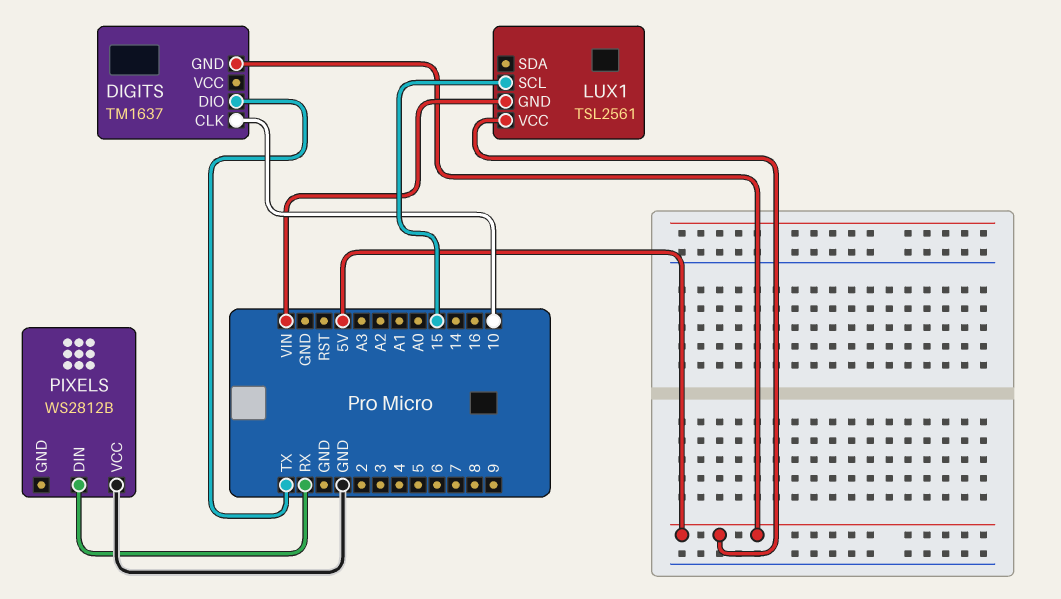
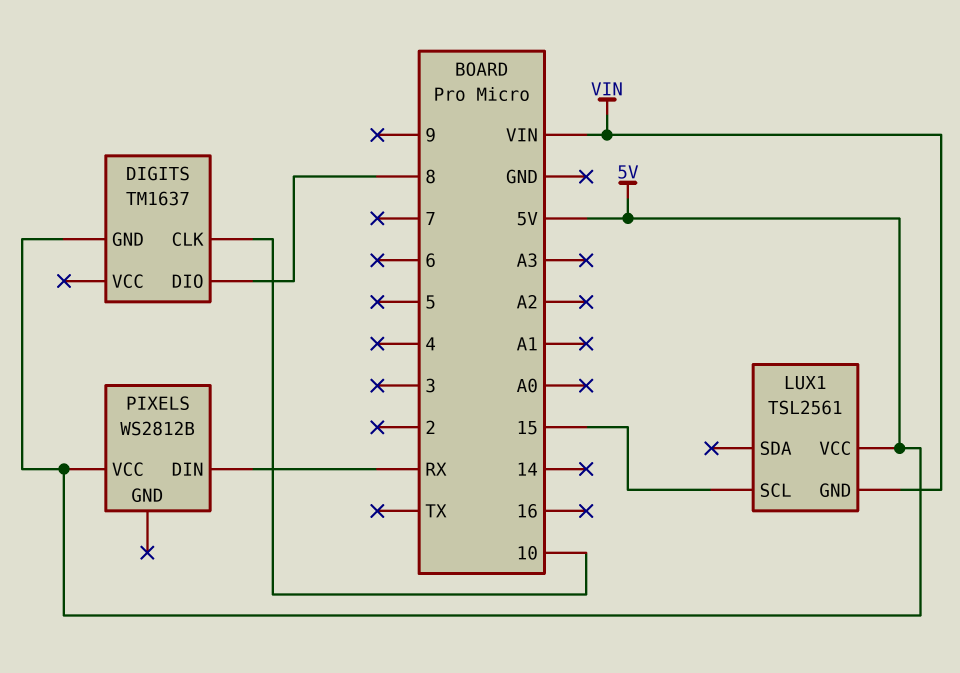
DIGITS pin DIO: TX -> 8
PIXELS pin VCC: GND -> 5V

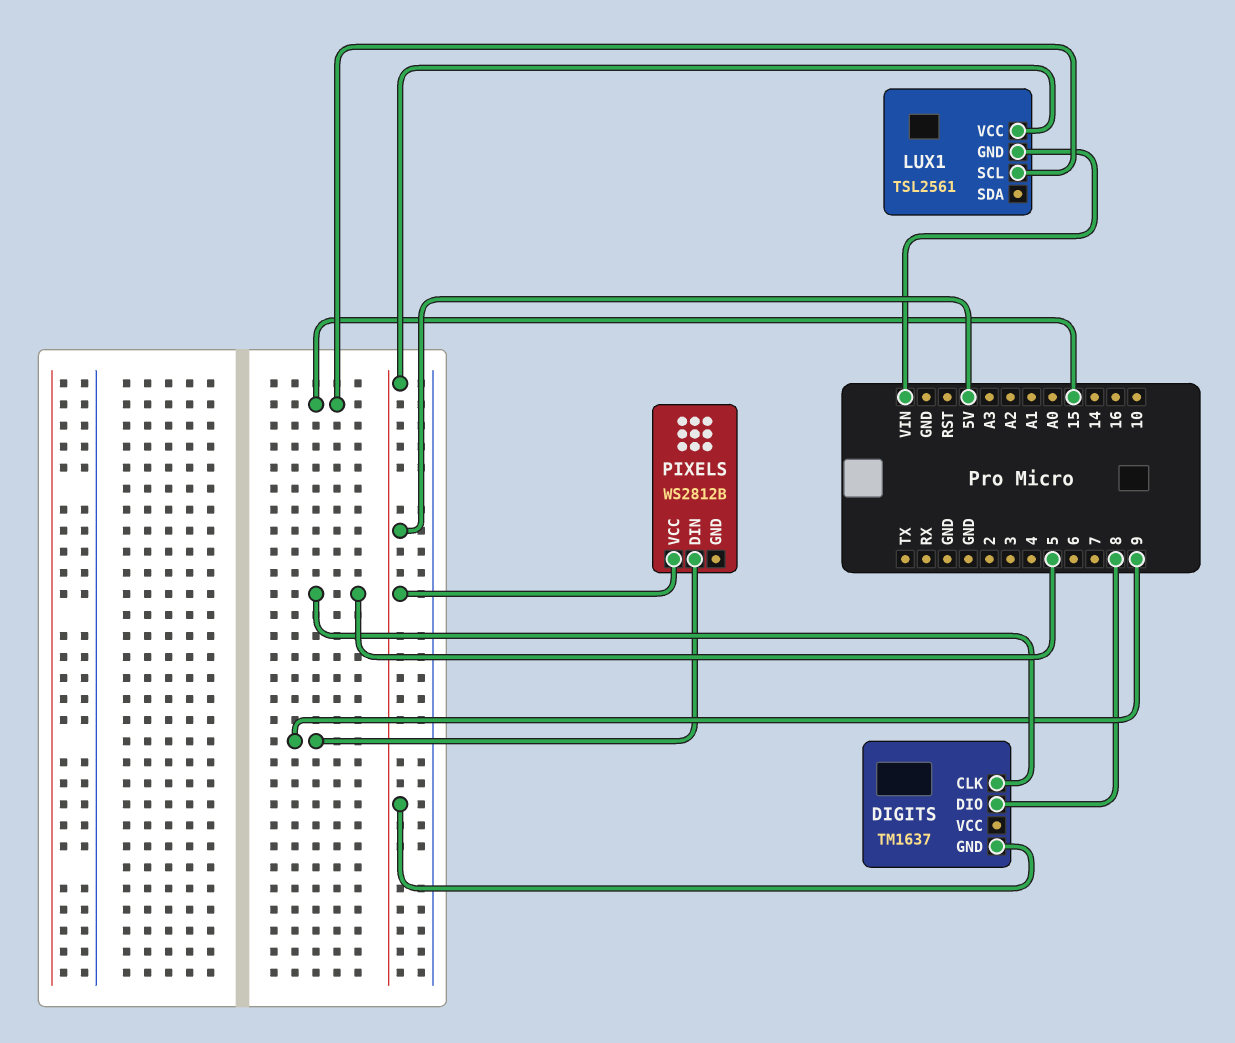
DIGITS pin CLK: 10 -> 5
PIXELS pin DIN: RX -> 9

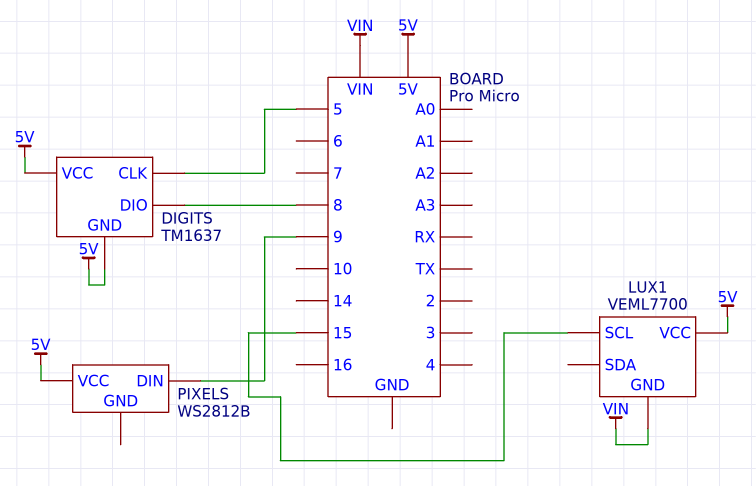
DIGITS pin VCC: none -> 5V
LUX1: TSL2561 -> VEML7700

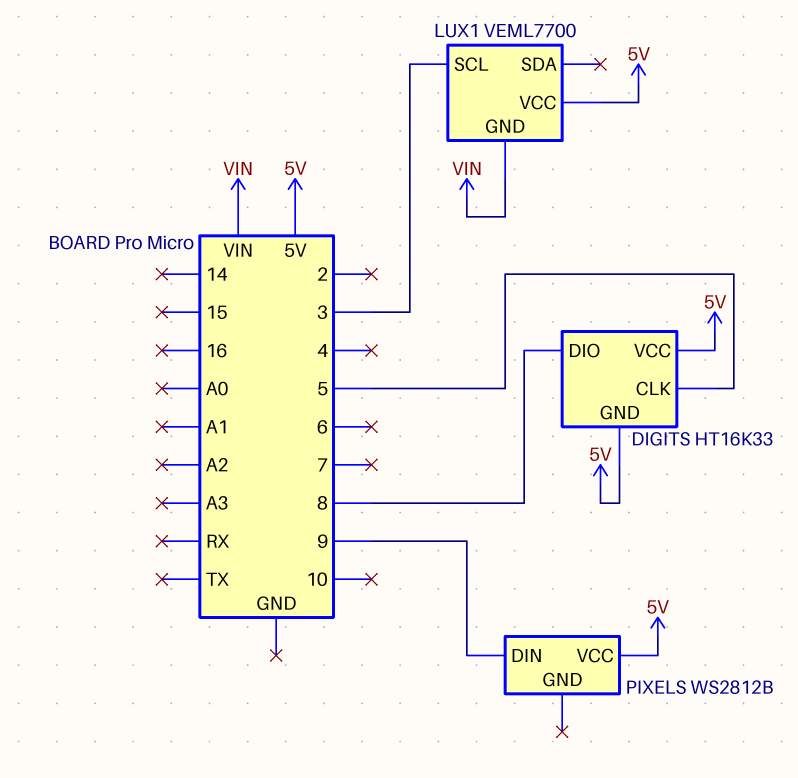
DIGITS: TM1637 -> HT16K33
LUX1 pin SCL: 15 -> 3

